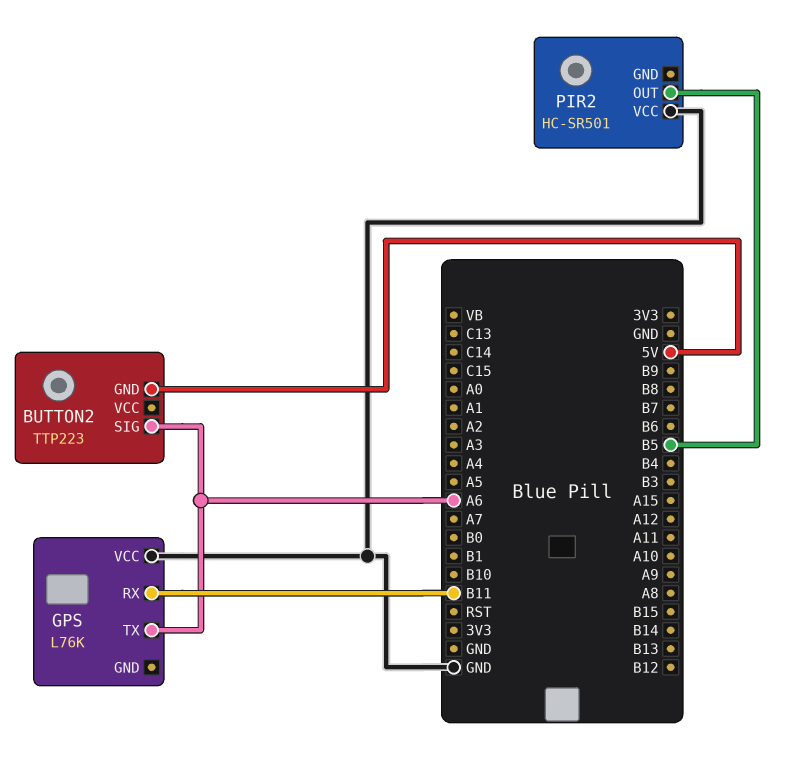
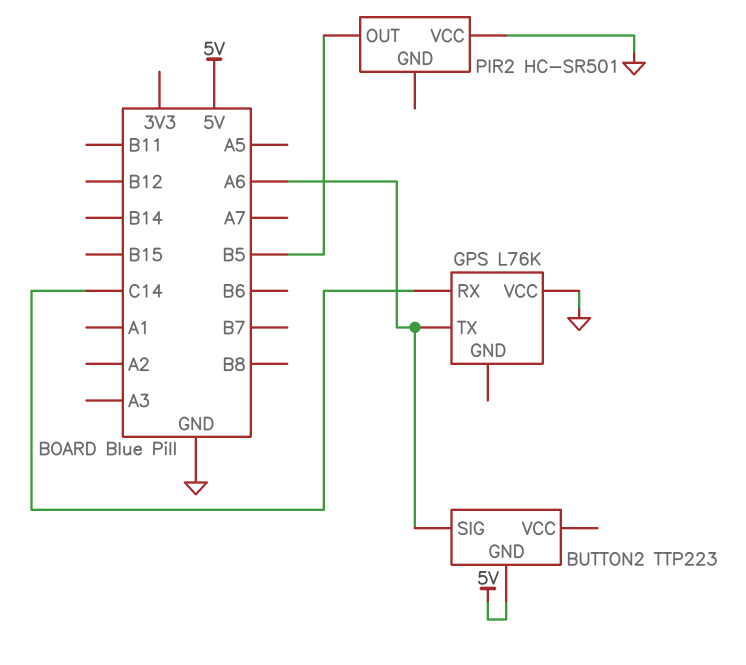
GPS pin RX: B11 -> C14

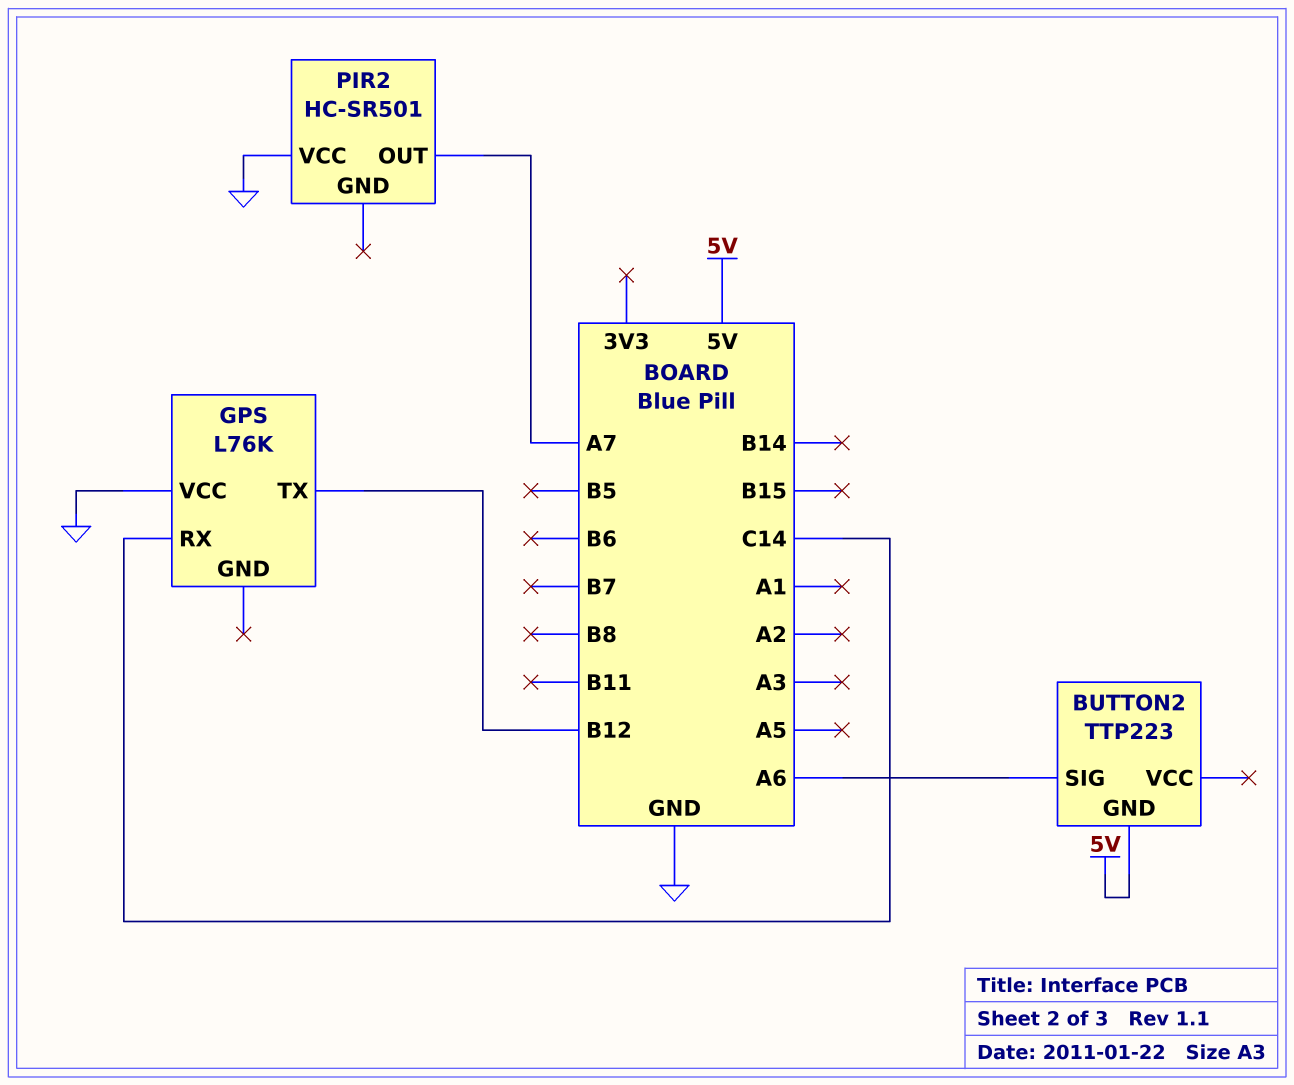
GPS pin TX: A6 -> B12
PIR2 pin OUT: B5 -> A7

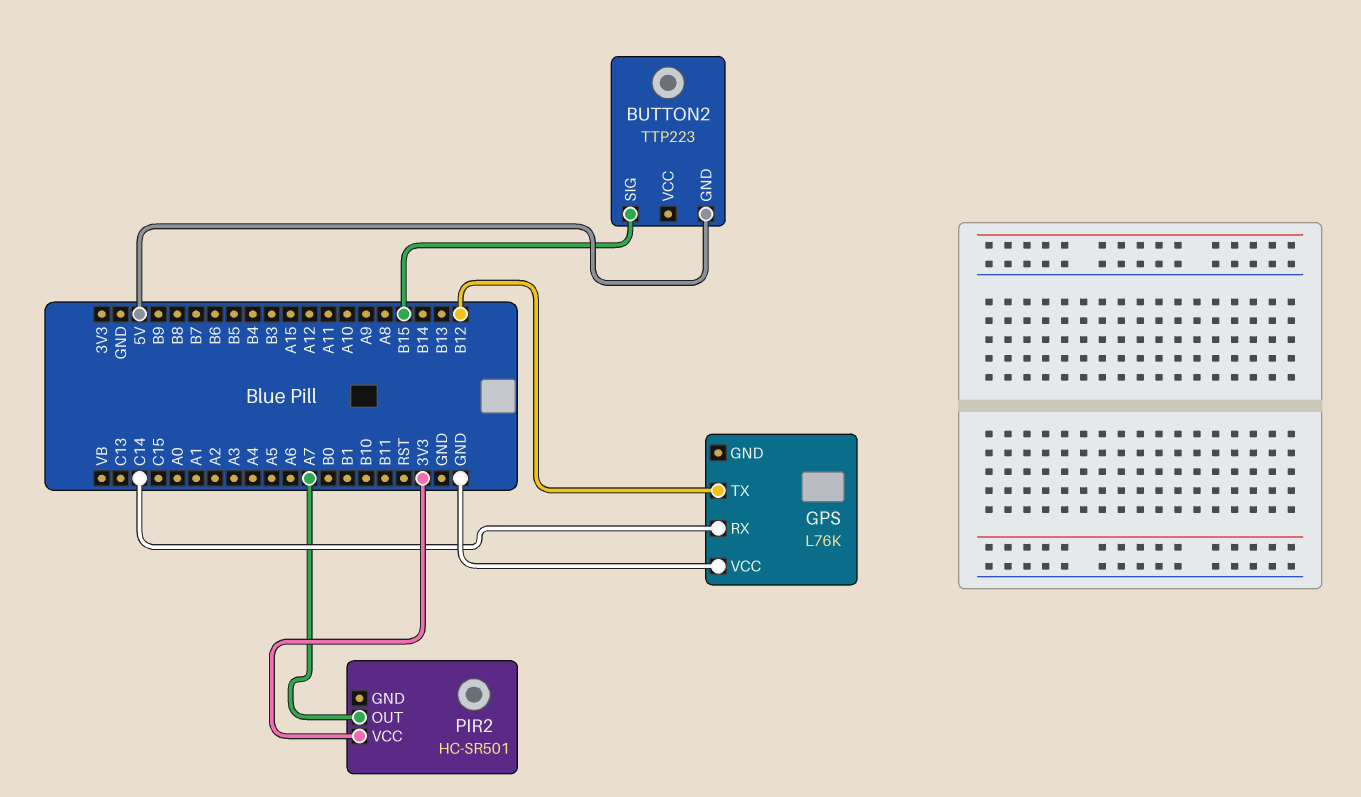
BUTTON2 pin SIG: A6 -> B15
PIR2 pin VCC: GND -> 3V3

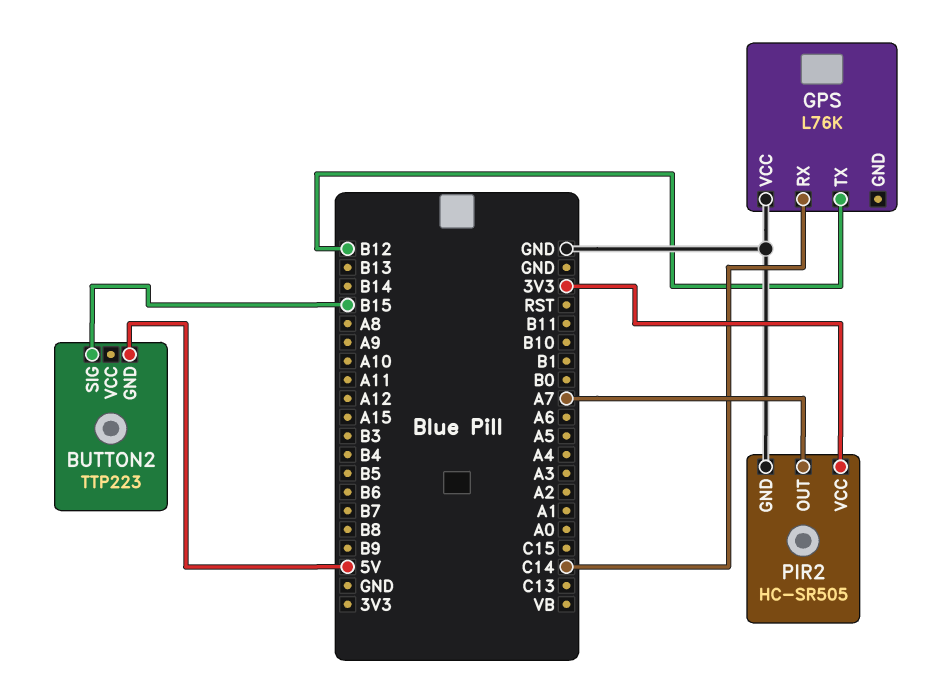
PIR2: HC-SR501 -> HC-SR505
PIR2 pin GND: none -> GND

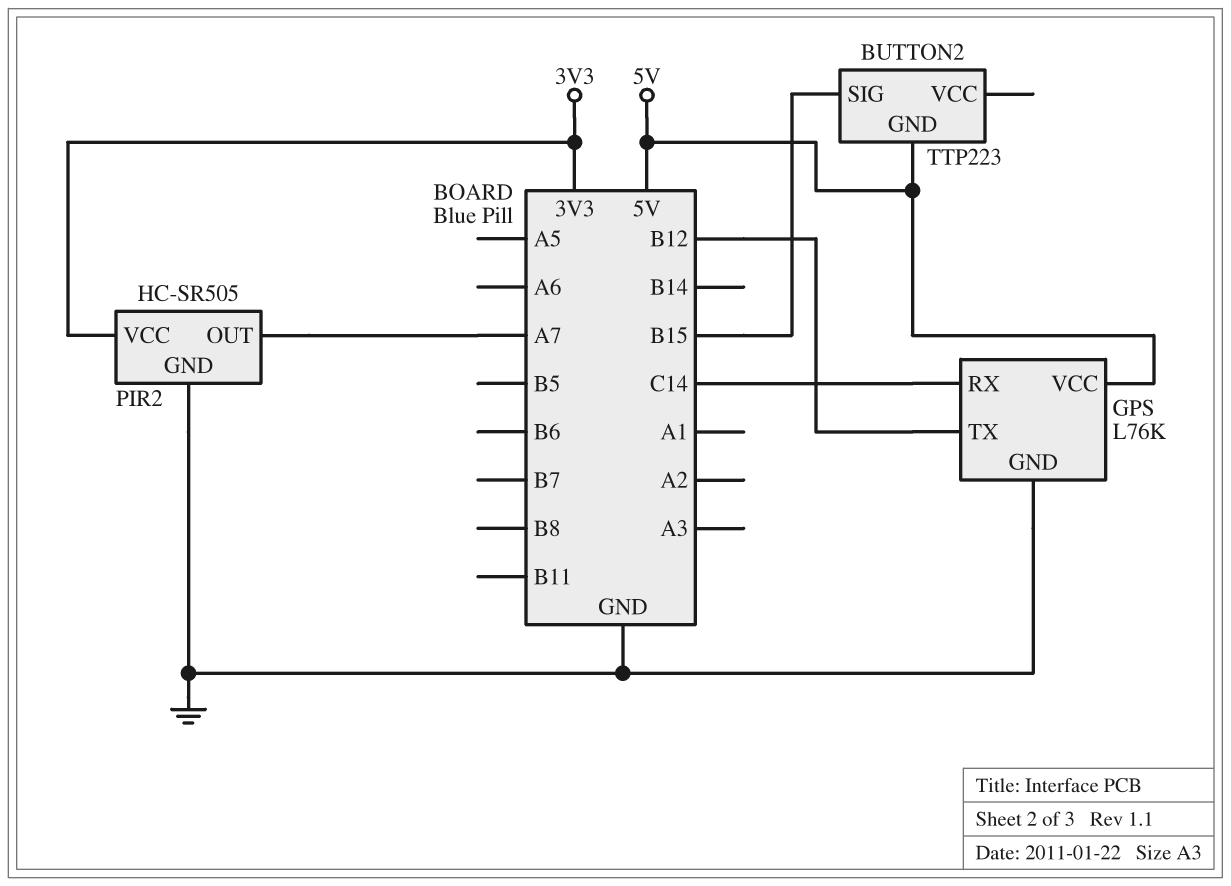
GPS pin GND: none -> GND
GPS pin VCC: GND -> 5V

